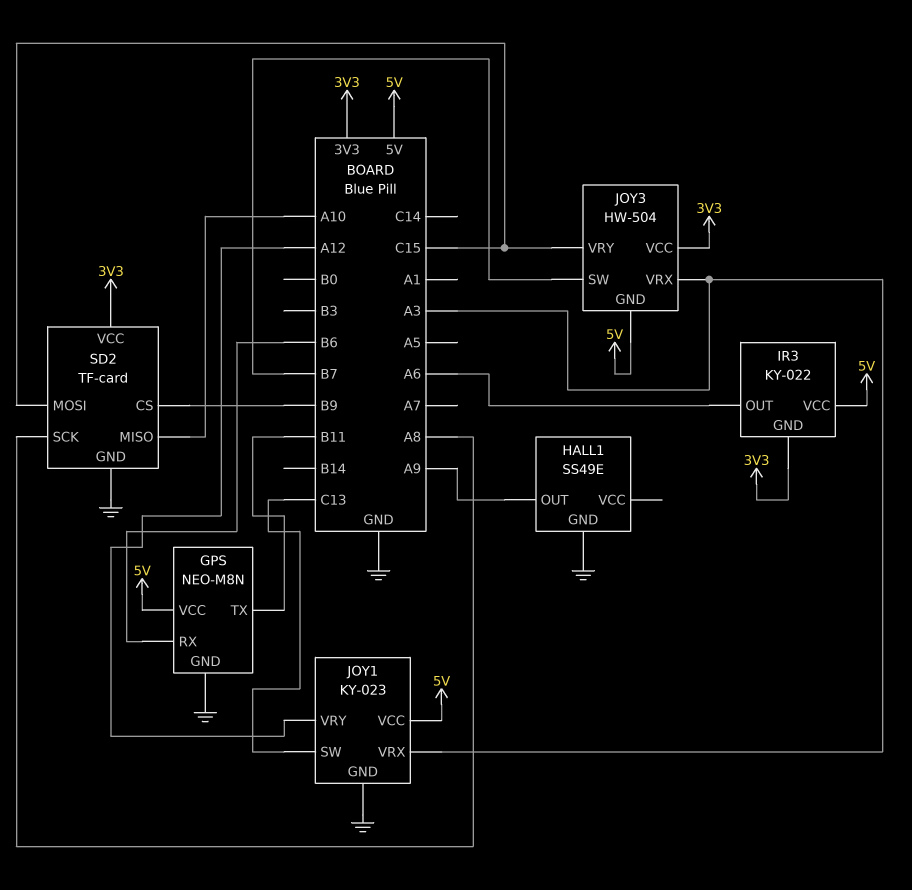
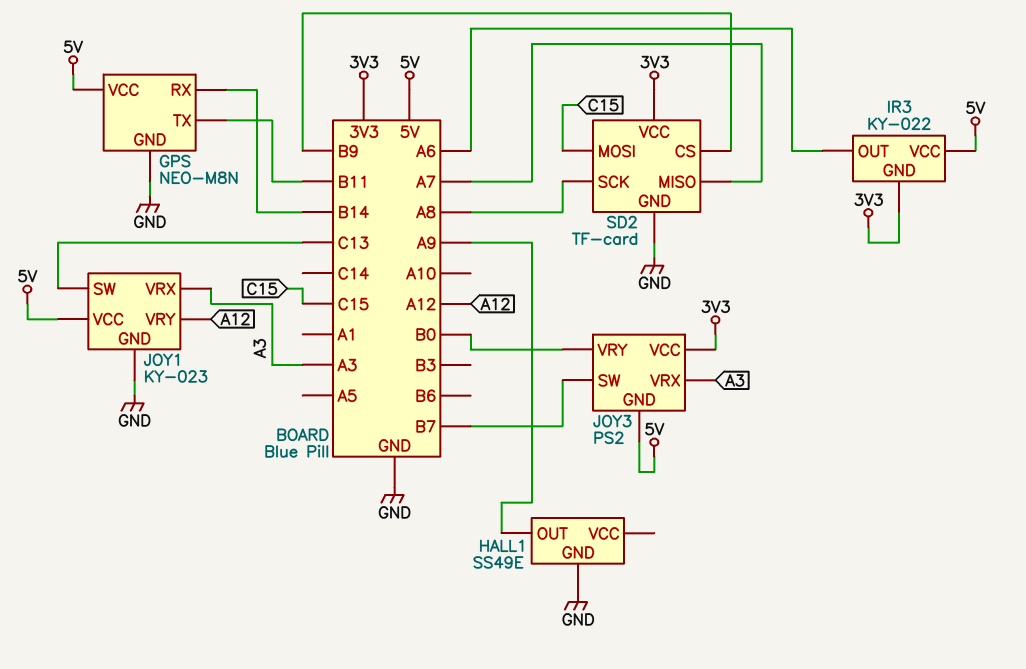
GPS pin RX: B6 -> B14
JOY3: HW-504 -> PS2
JOY3 pin VRY: C15 -> B0
SD2 pin MISO: A10 -> A7

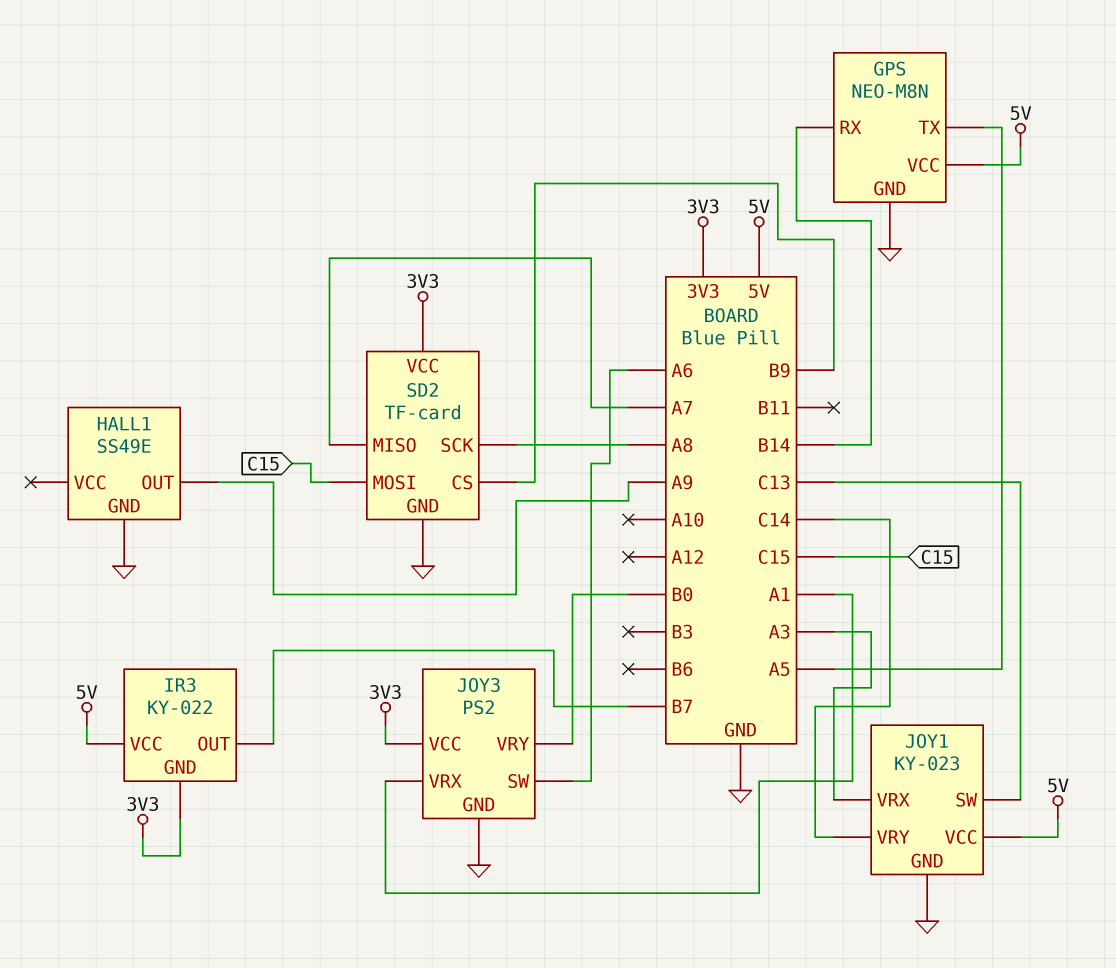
GPS pin TX: B11 -> A5
IR3 pin OUT: A6 -> B7
JOY1 pin VRY: A12 -> C14
JOY3 pin GND: 5V -> GND
JOY3 pin SW: B7 -> A6
JOY3 pin VRX: A3 -> A1

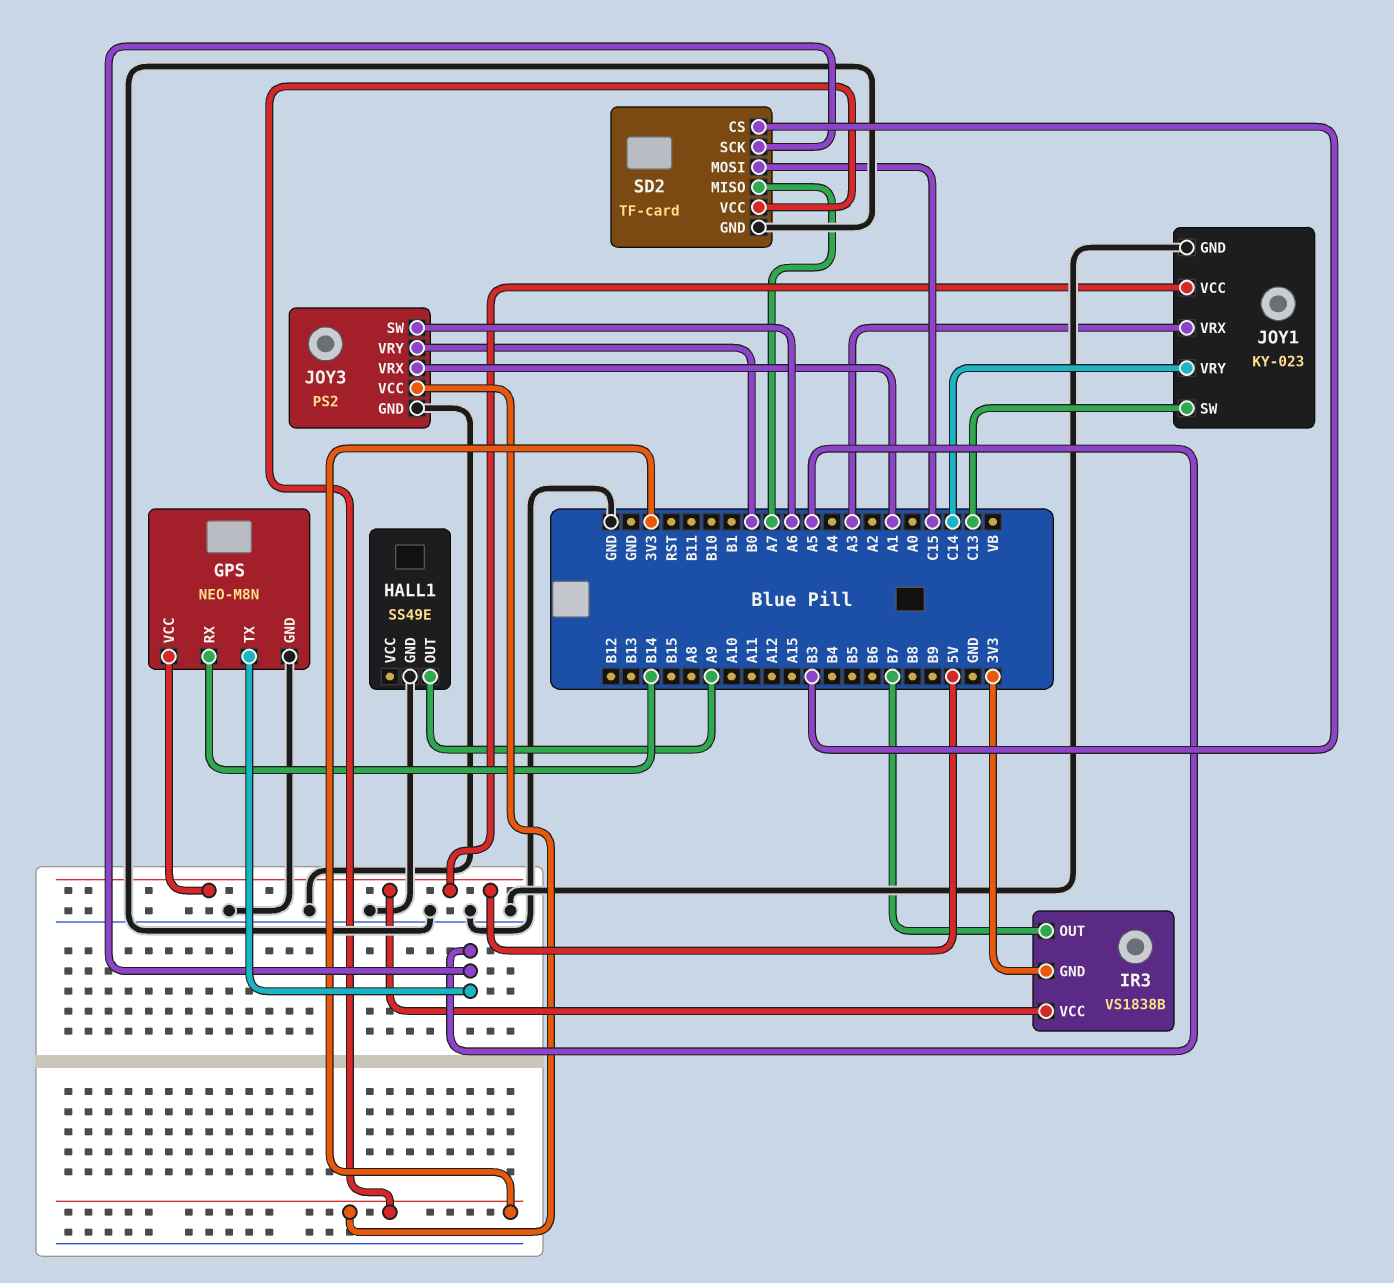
IR3: KY-022 -> VS1838B
SD2 pin CS: B9 -> B3
SD2 pin SCK: A8 -> A5

